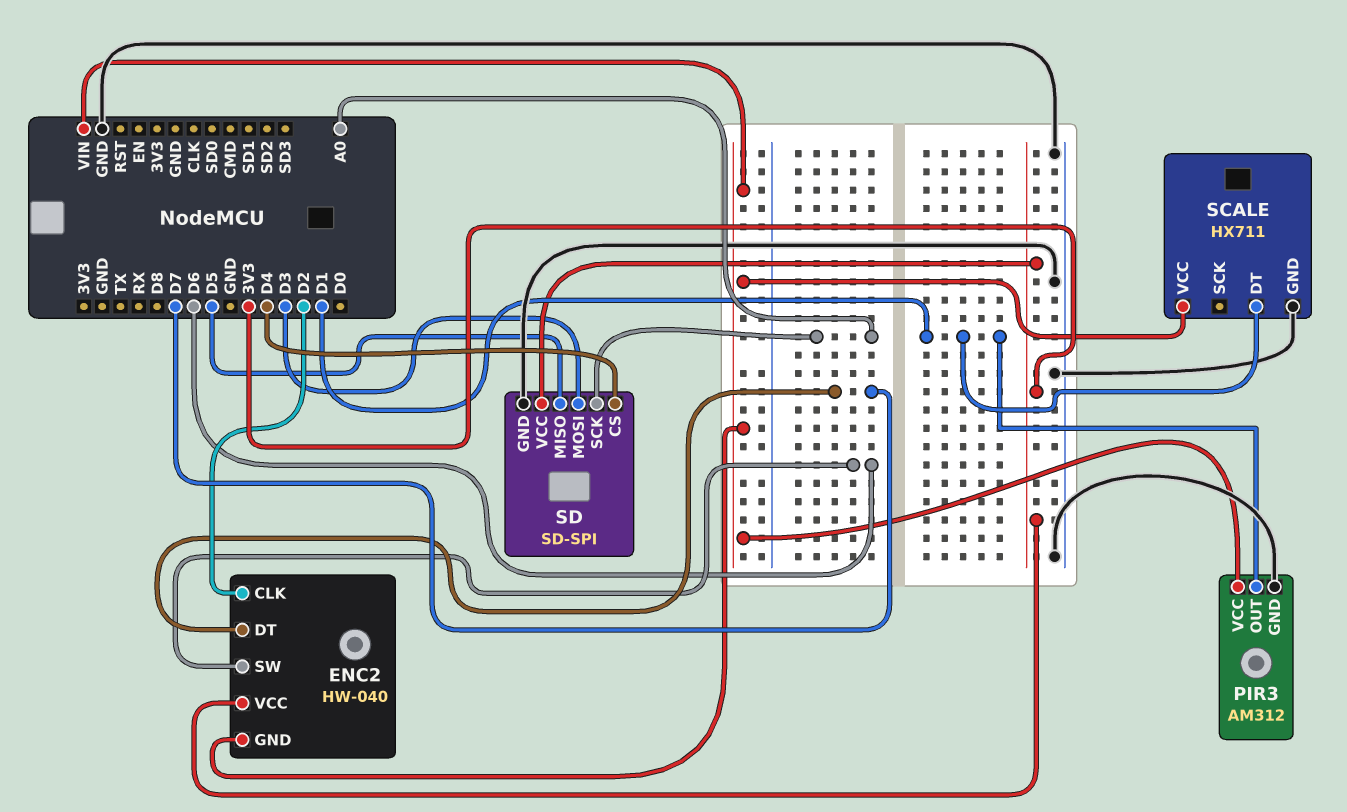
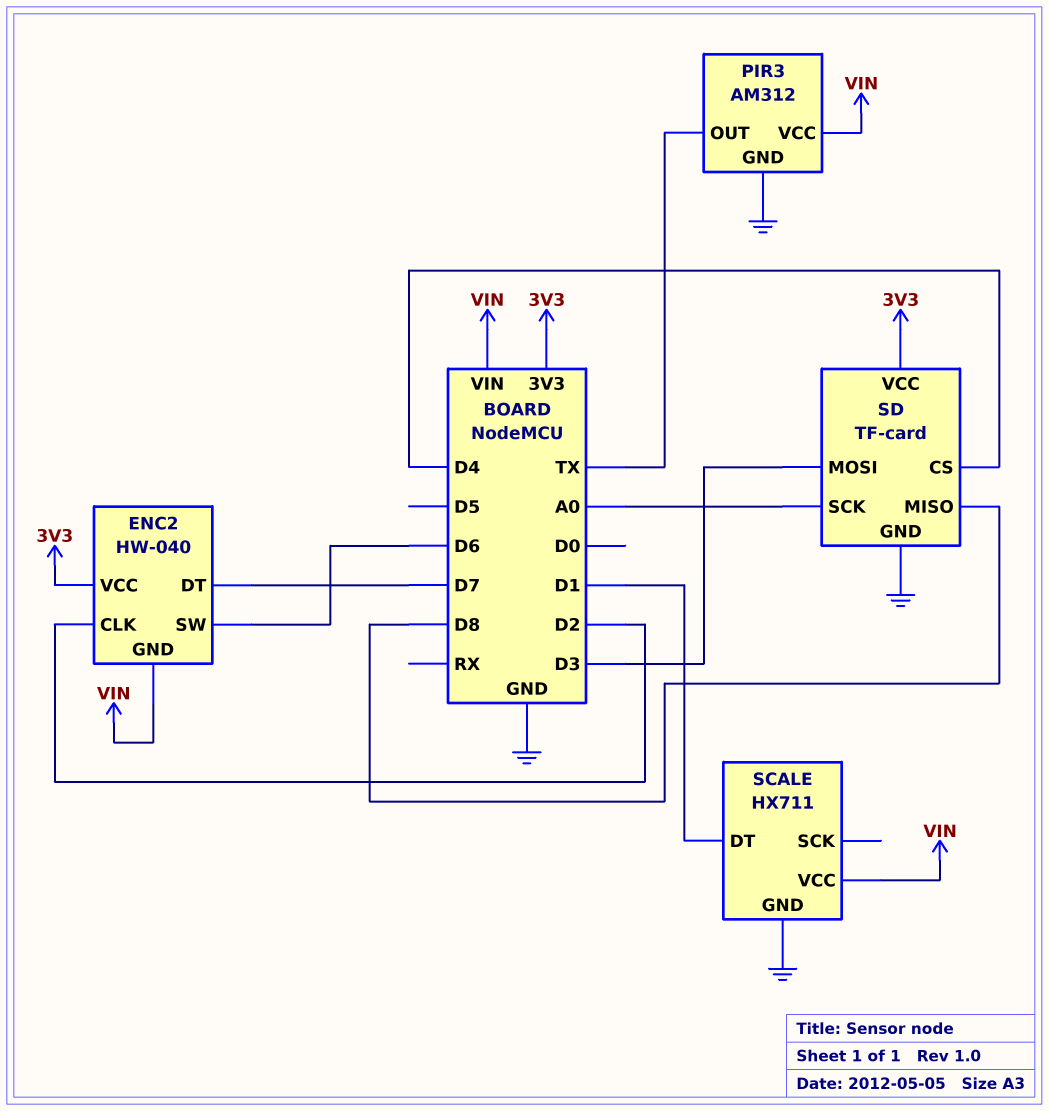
PIR3 pin OUT: D1 -> TX
SD: SD-SPI -> TF-card
SD pin MISO: D5 -> D8

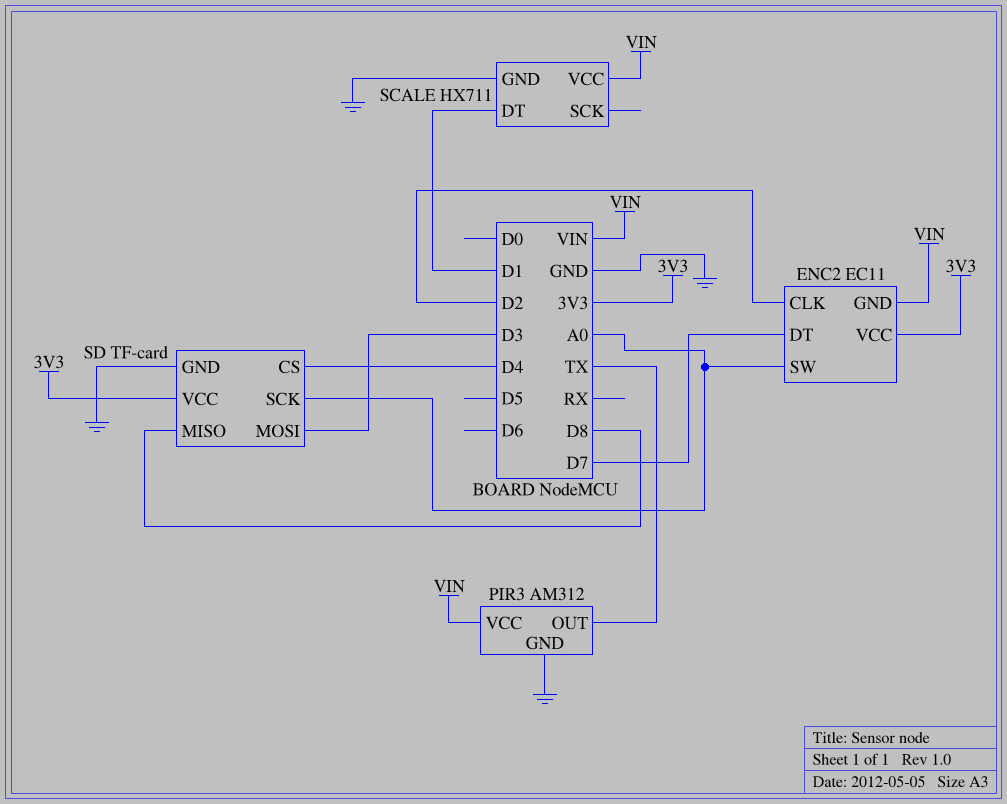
ENC2: HW-040 -> EC11
ENC2 pin SW: D6 -> A0

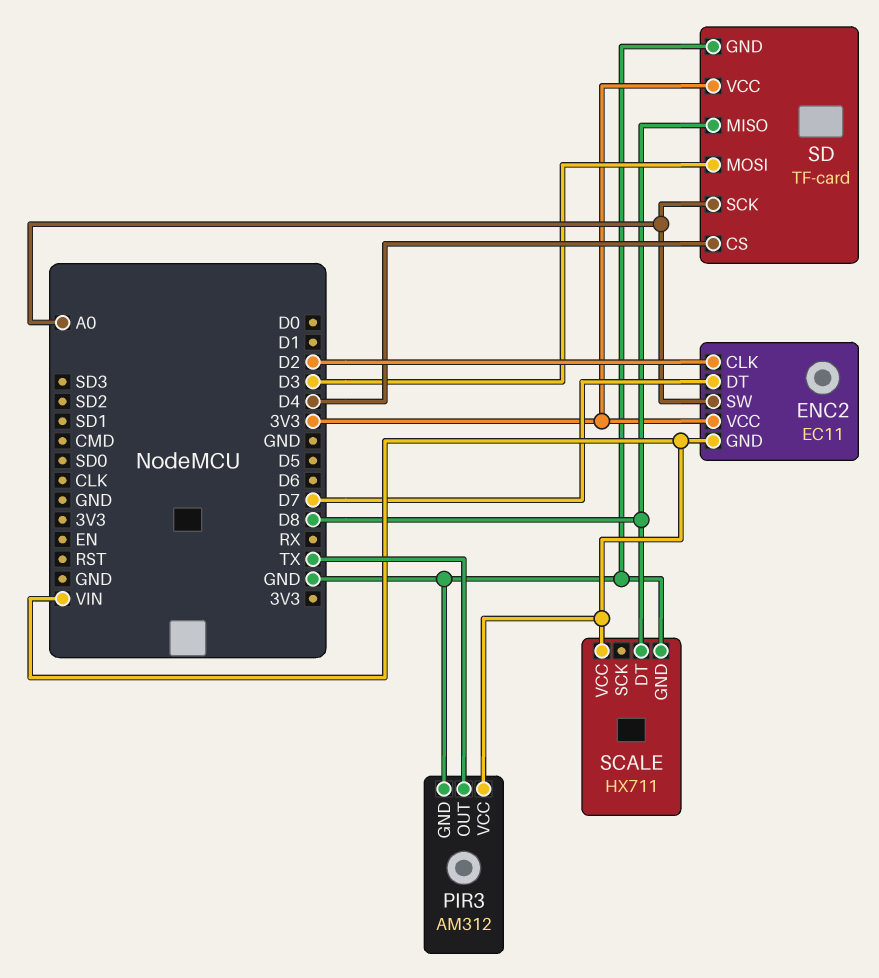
SCALE pin DT: D1 -> D8

